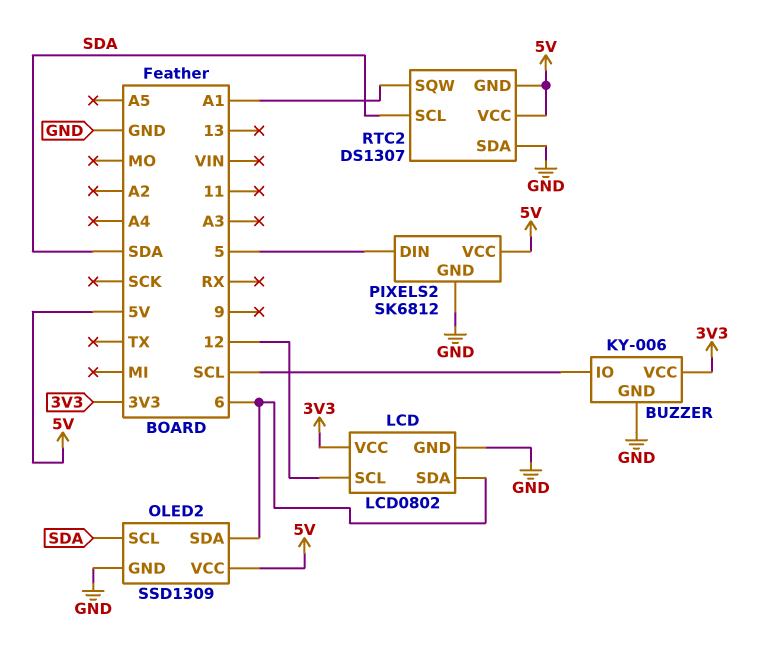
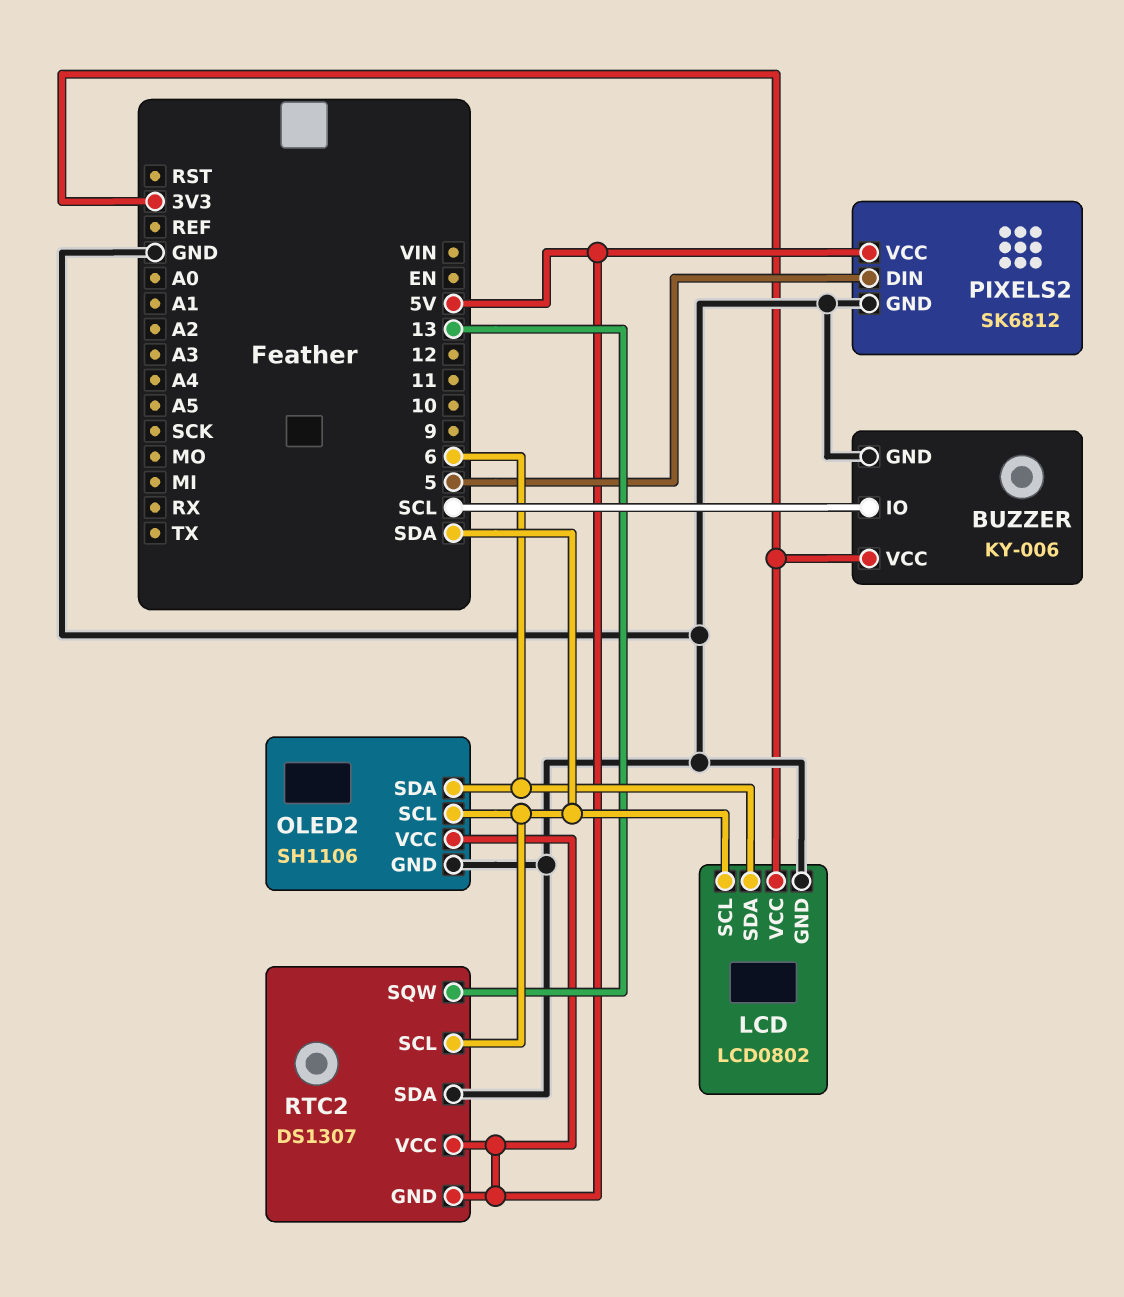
LCD pin SCL: 12 -> SDA
OLED2: SSD1309 -> SH1106
RTC2 pin SQW: A1 -> 13

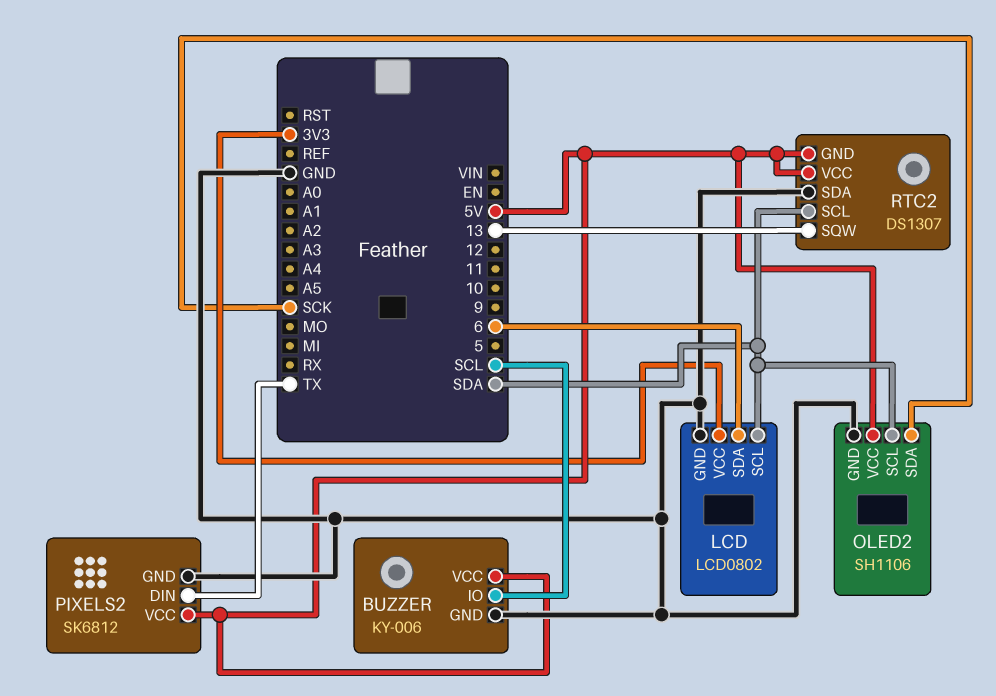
BUZZER pin VCC: 3V3 -> 5V
OLED2 pin SDA: 6 -> SCK
PIXELS2 pin DIN: 5 -> TX

